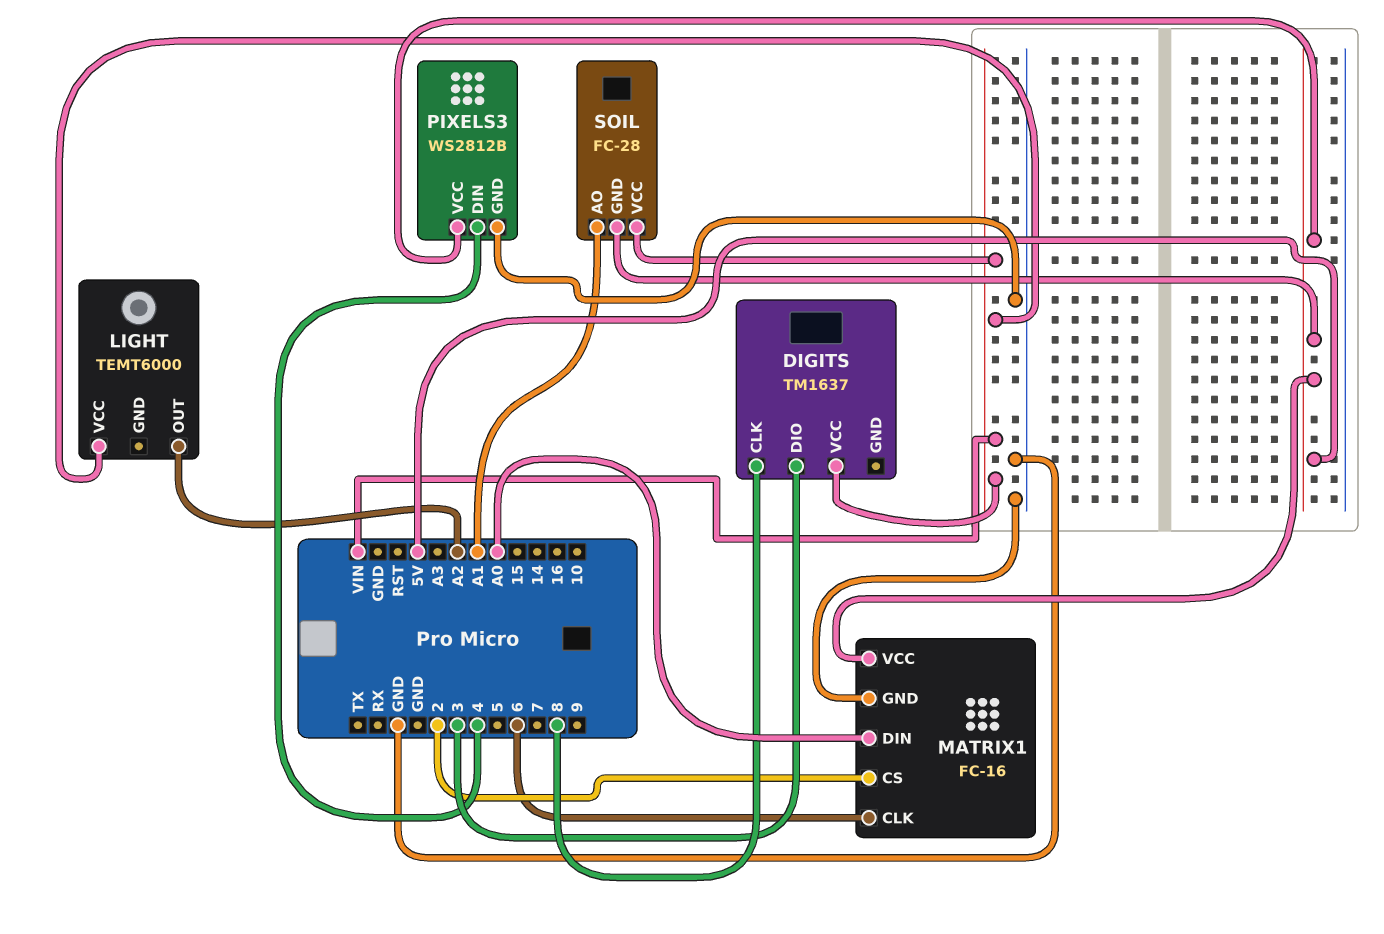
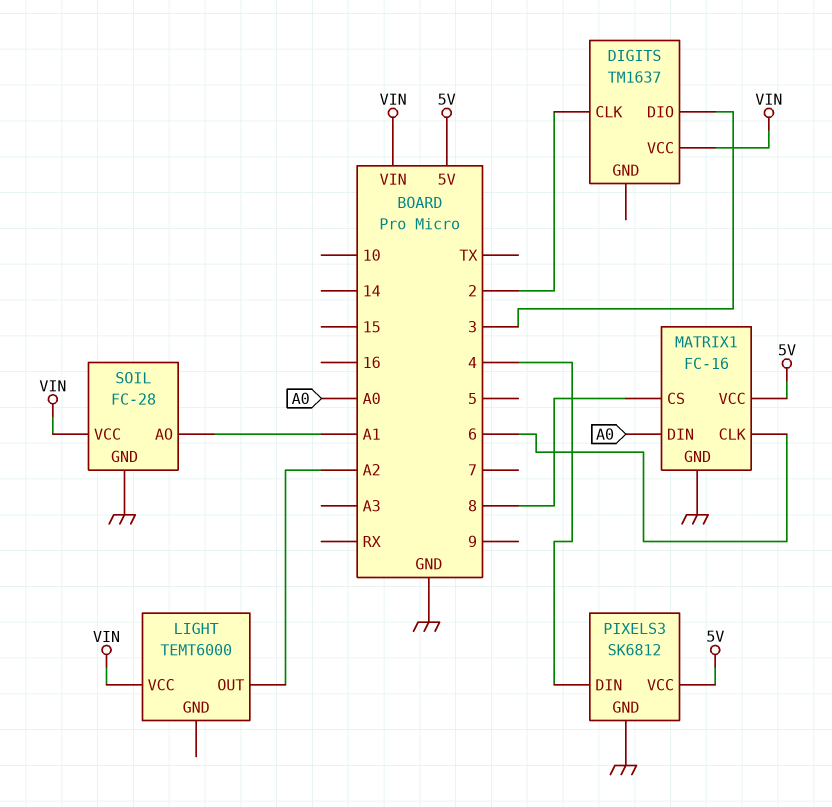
DIGITS pin CLK: 8 -> 2
MATRIX1 pin CS: 2 -> 8
PIXELS3: WS2812B -> SK6812
SOIL pin GND: 5V -> GND

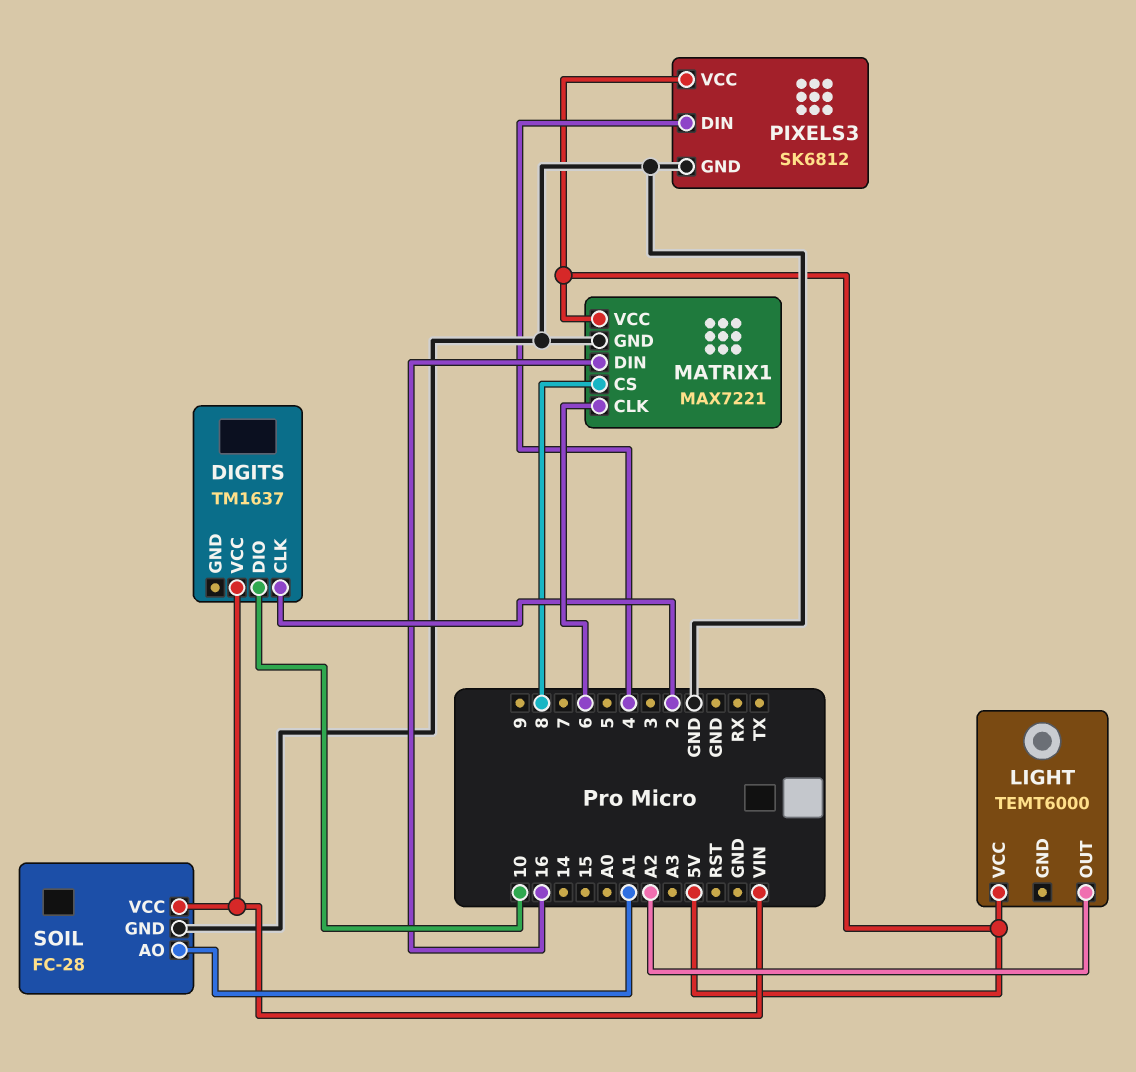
DIGITS pin DIO: 3 -> 10
LIGHT pin VCC: VIN -> 5V
MATRIX1: FC-16 -> MAX7221
MATRIX1 pin DIN: A0 -> 16

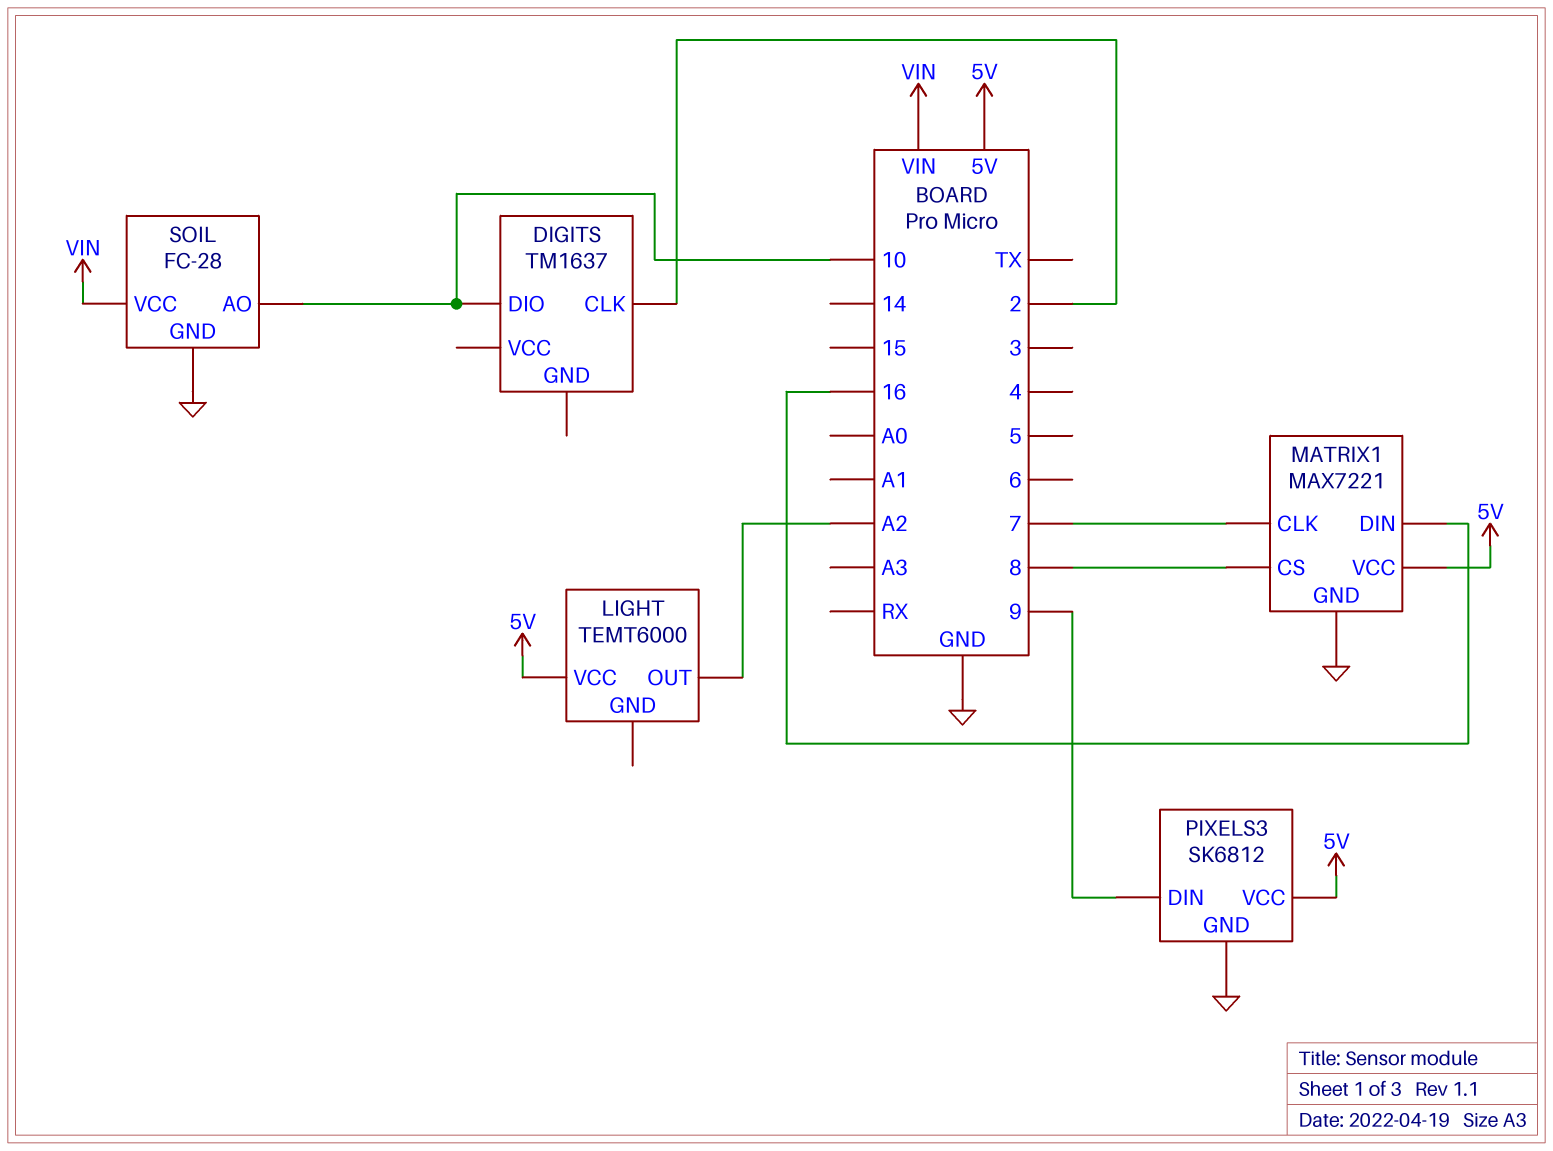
DIGITS pin VCC: VIN -> none
MATRIX1 pin CLK: 6 -> 7
PIXELS3 pin DIN: 4 -> 9
SOIL pin AO: A1 -> 10

